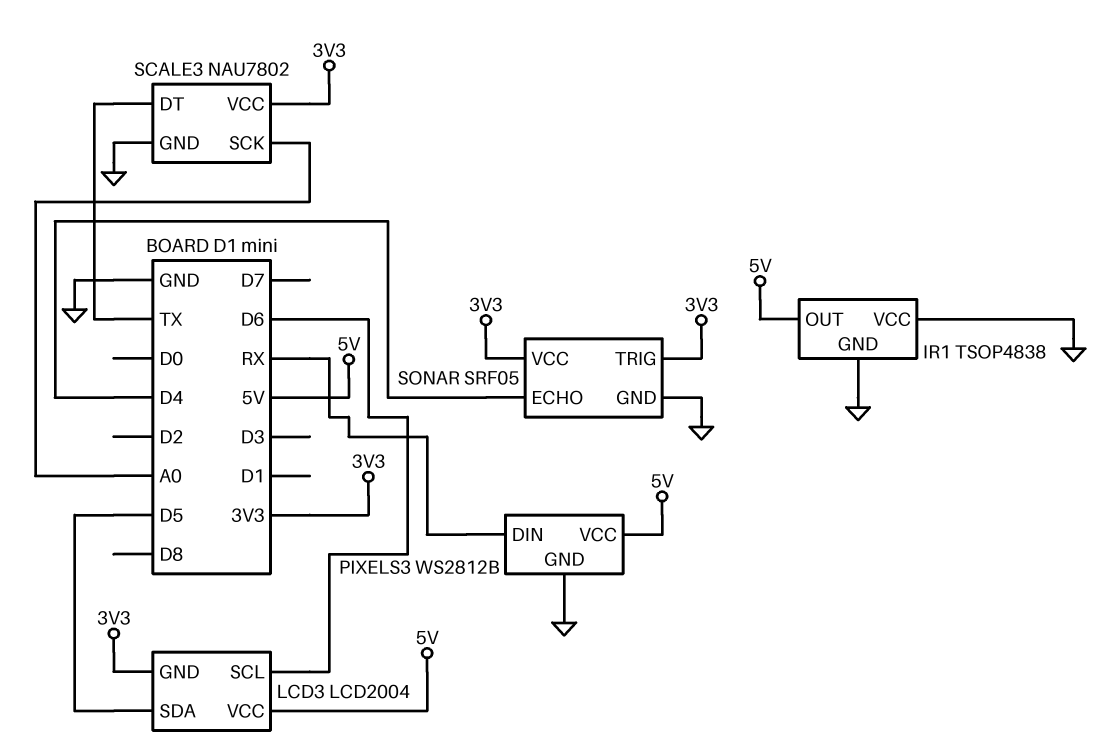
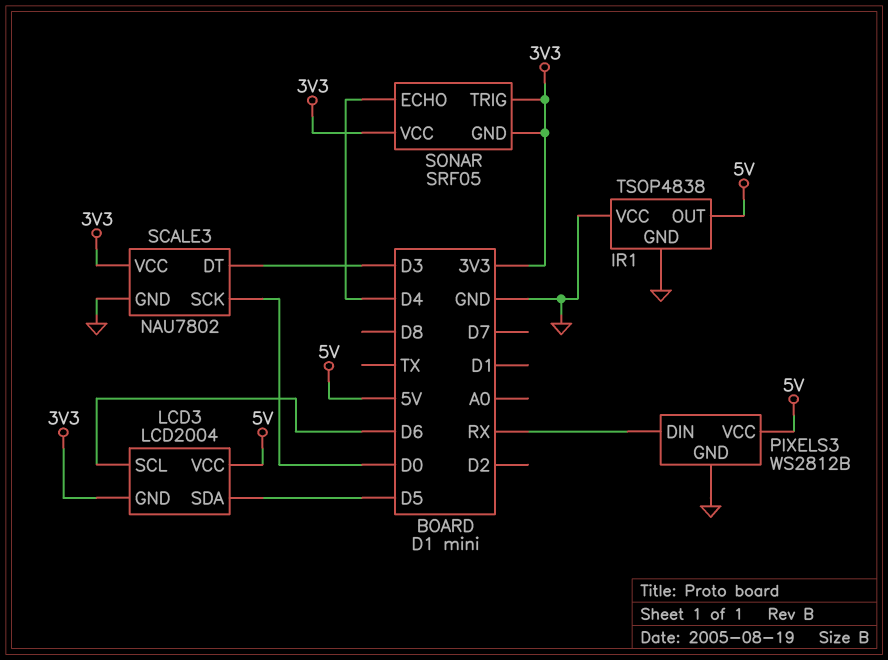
SCALE3 pin DT: TX -> D3
SCALE3 pin SCK: A0 -> D0
SONAR pin GND: GND -> 3V3

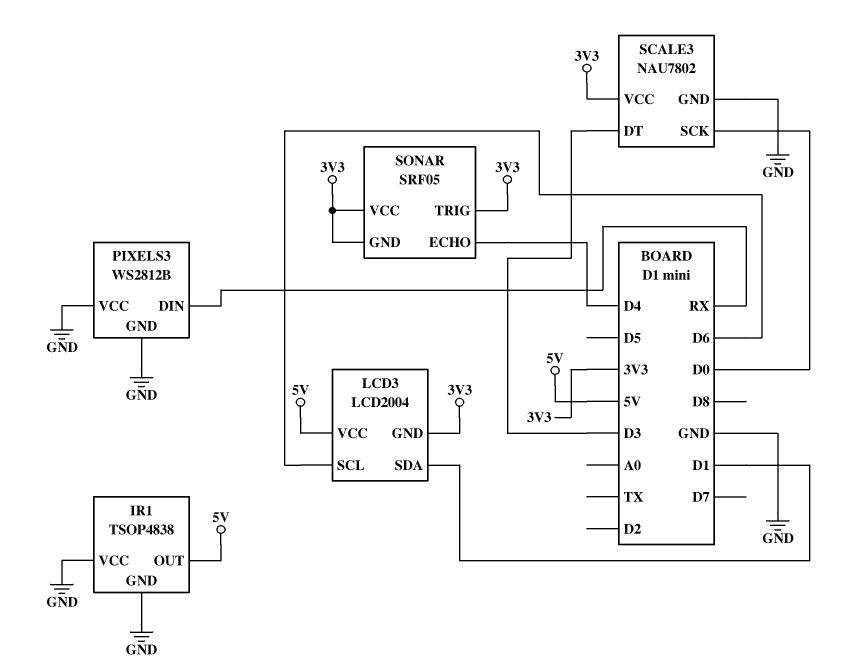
LCD3 pin SDA: D5 -> D1
PIXELS3 pin VCC: 5V -> GND

